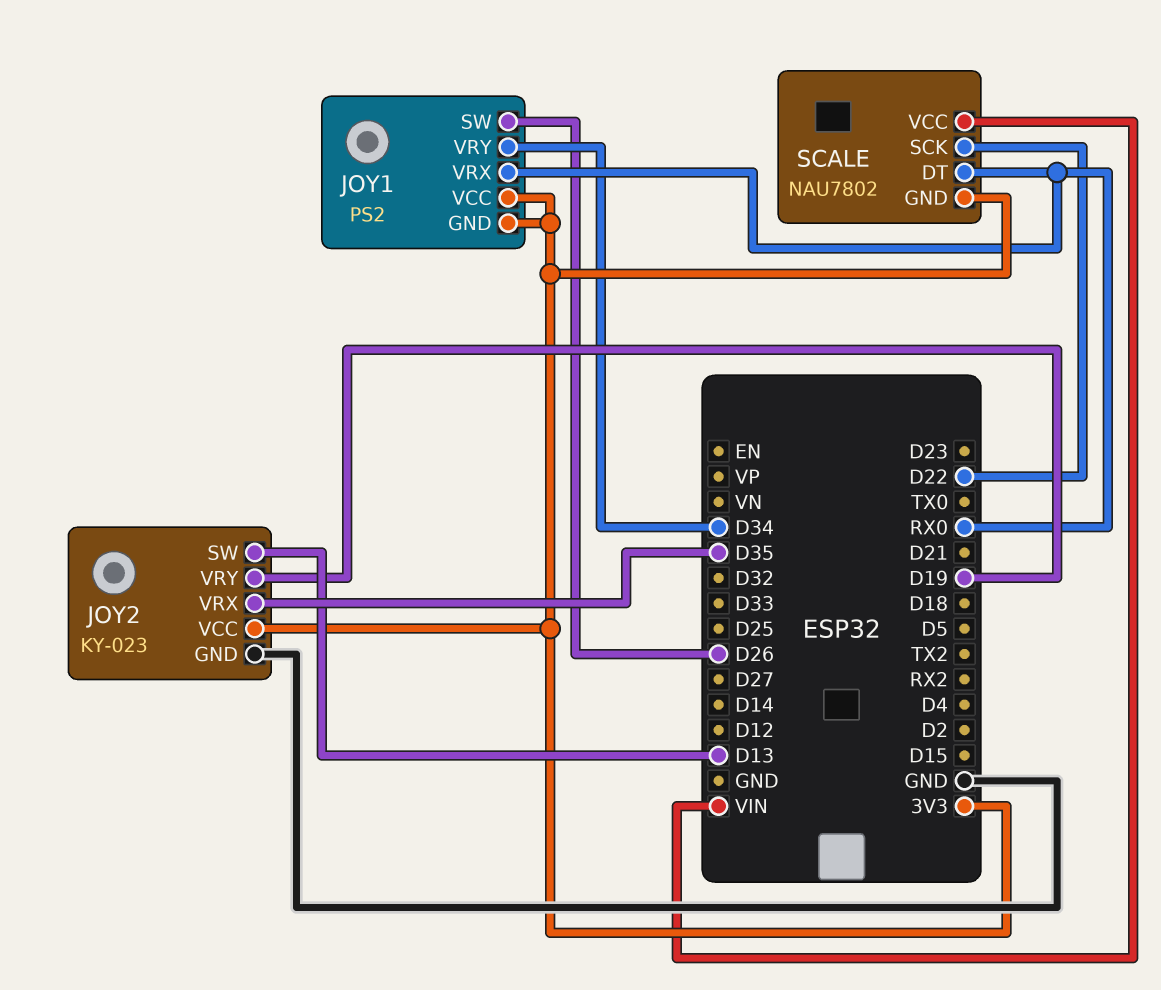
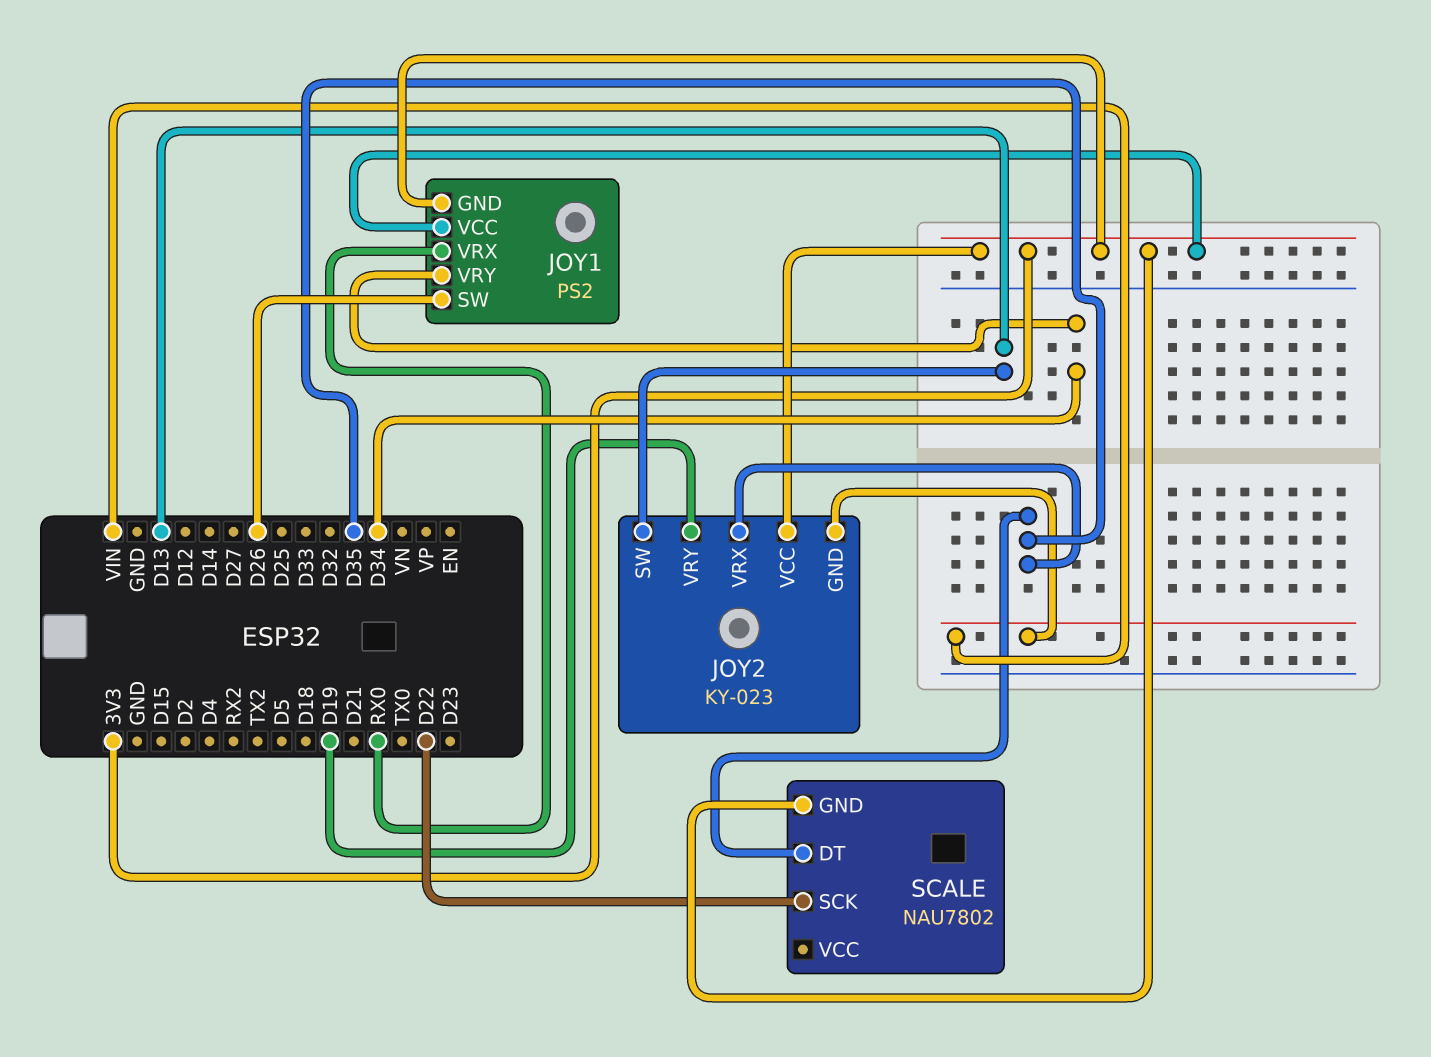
JOY2 pin GND: GND -> VIN
SCALE pin DT: RX0 -> D35
SCALE pin VCC: VIN -> none

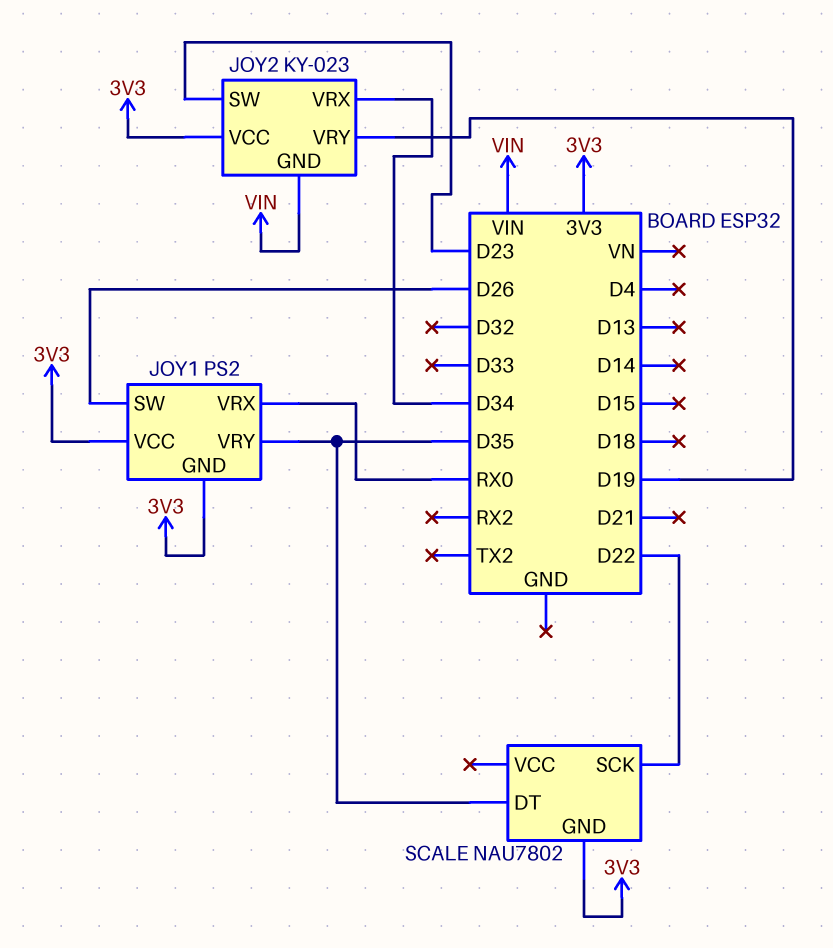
JOY1 pin VRY: D34 -> D35
JOY2 pin SW: D13 -> D23
JOY2 pin VRX: D35 -> D34

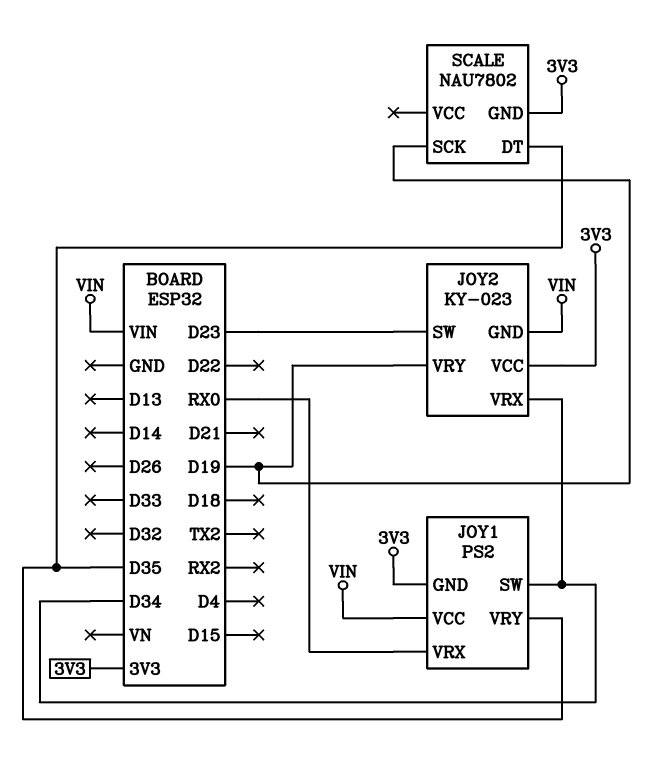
JOY1 pin SW: D26 -> D34
JOY1 pin VCC: 3V3 -> VIN
SCALE pin SCK: D22 -> D19

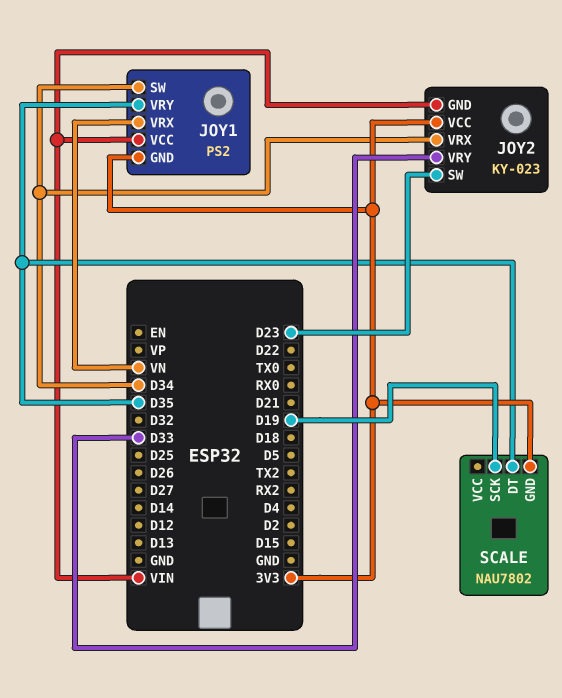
JOY1 pin VRX: RX0 -> VN
JOY2 pin VRY: D19 -> D33

